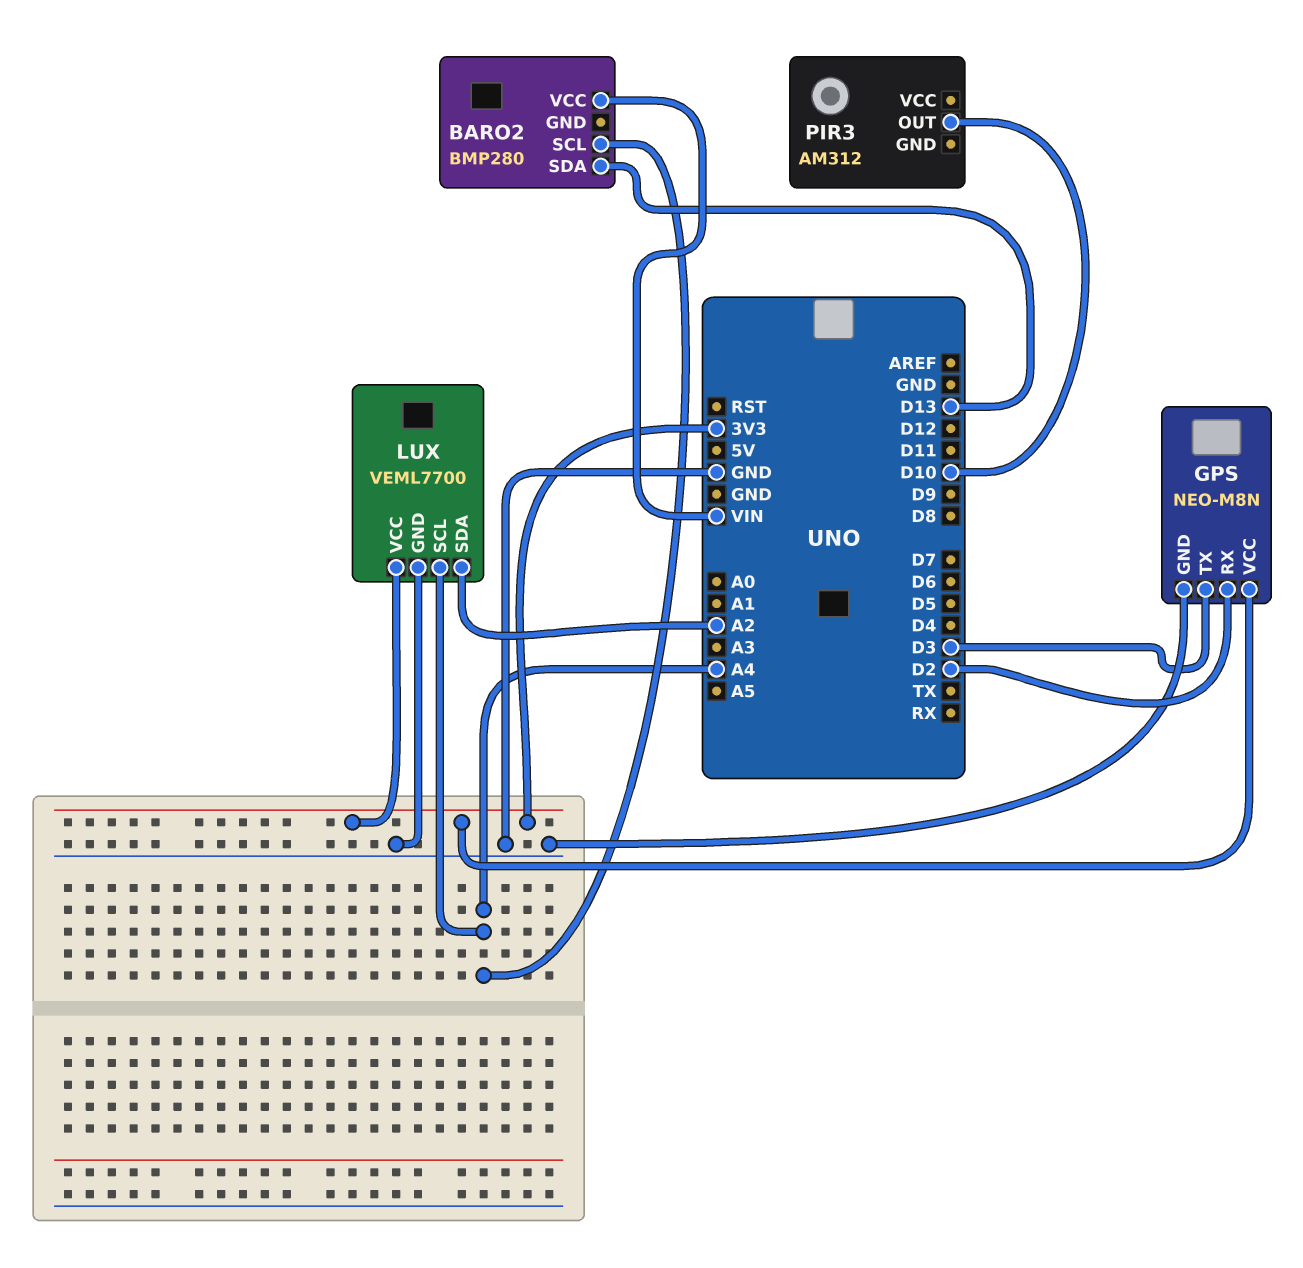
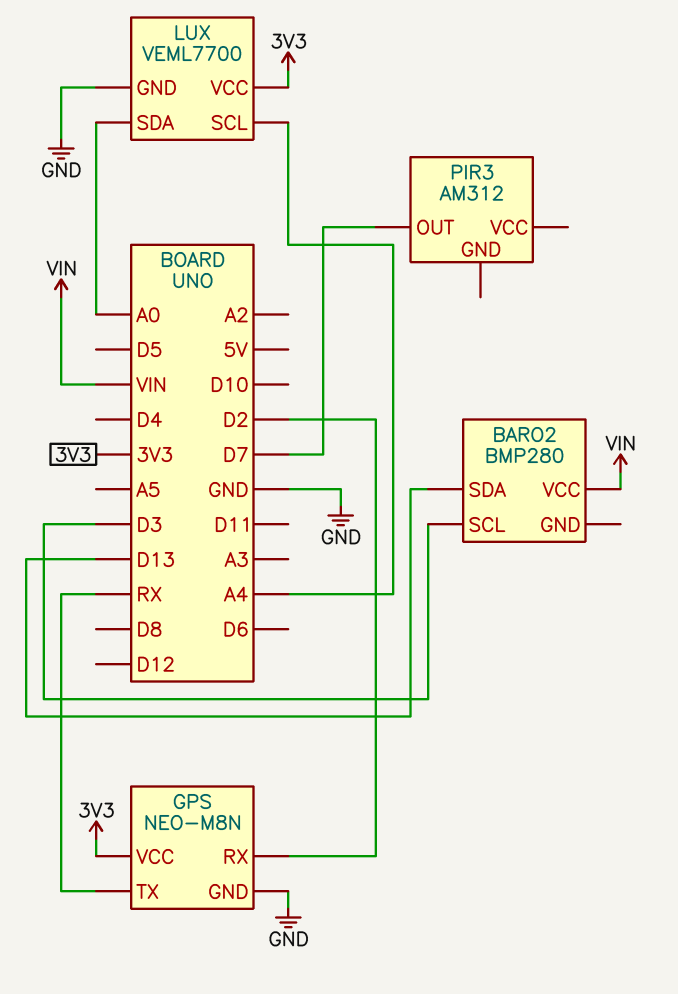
BARO2 pin SCL: A4 -> D3
GPS pin TX: D3 -> RX
LUX pin SDA: A2 -> A0
PIR3 pin OUT: D10 -> D7

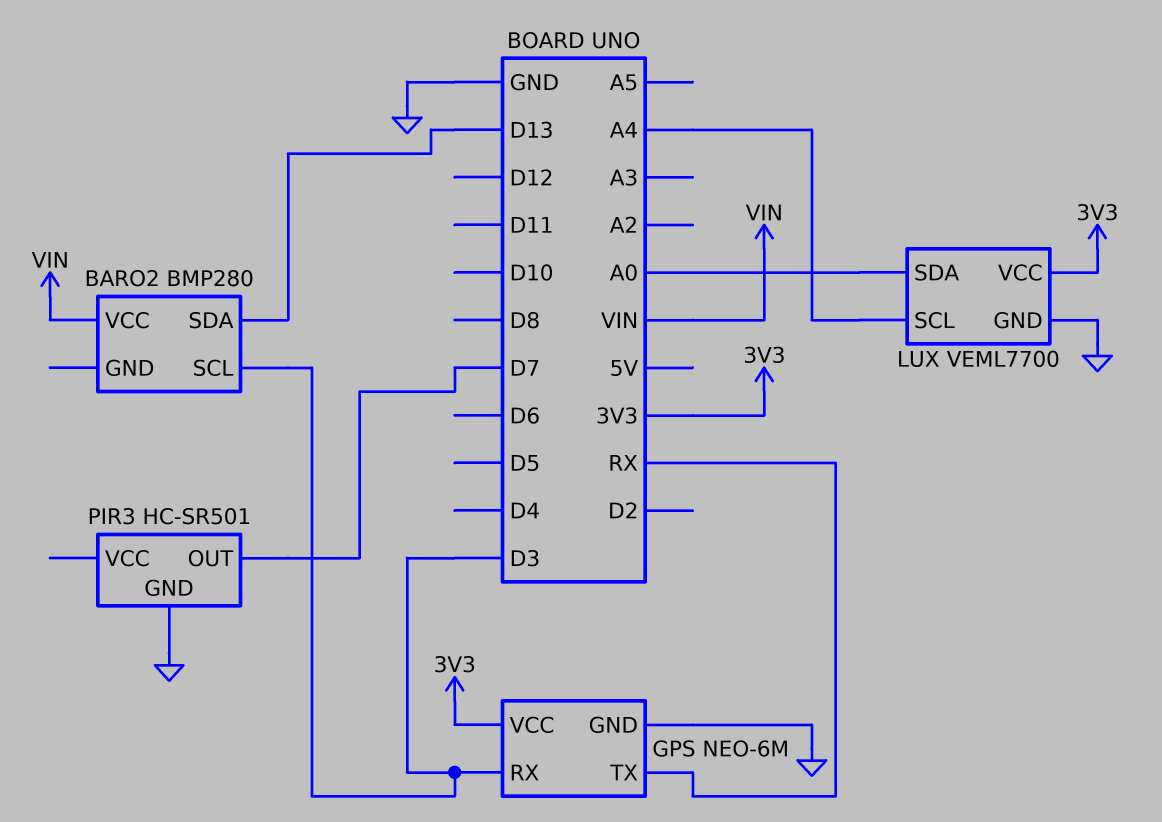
GPS: NEO-M8N -> NEO-6M
GPS pin RX: D2 -> D3
PIR3: AM312 -> HC-SR501
PIR3 pin GND: none -> GND

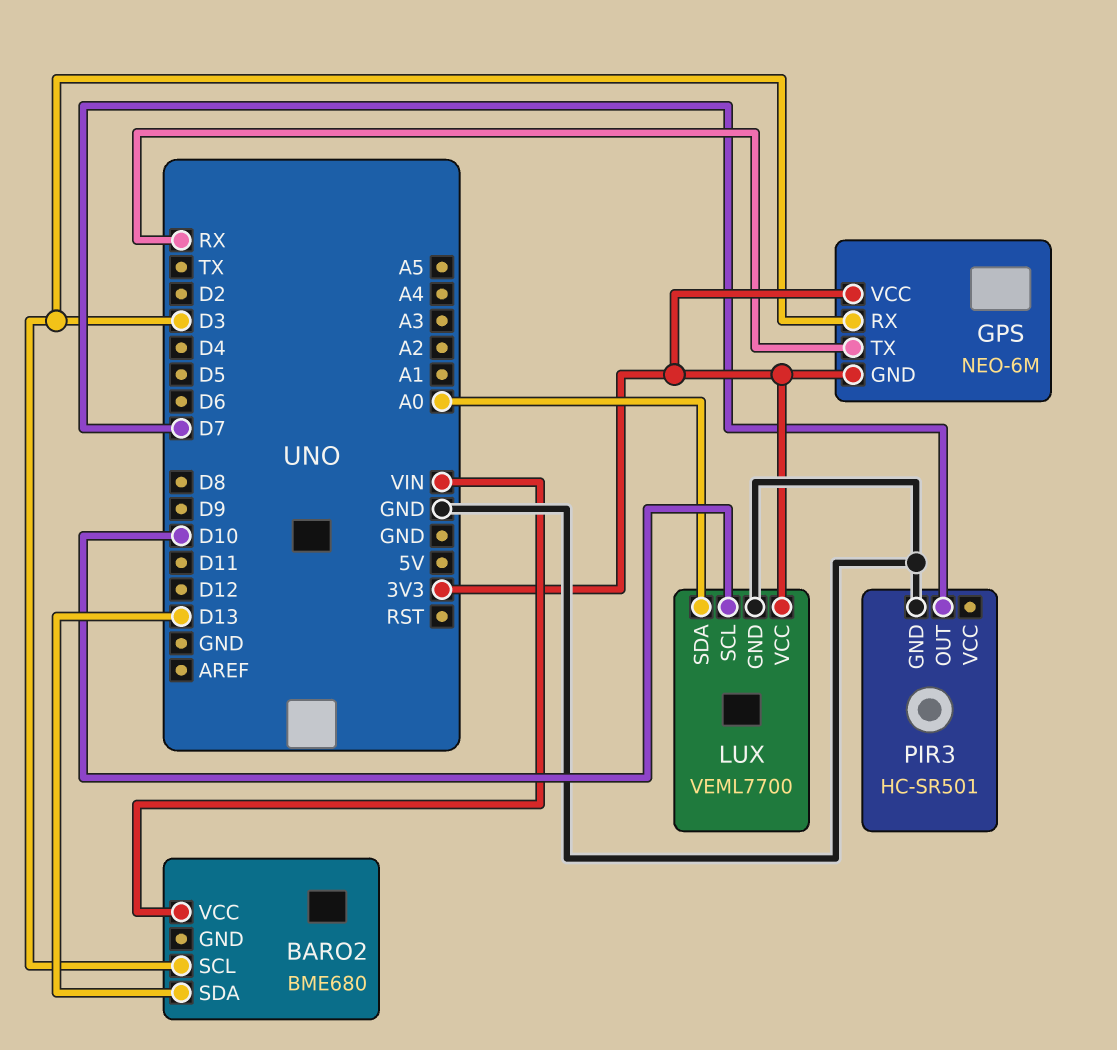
BARO2: BMP280 -> BME680
GPS pin GND: GND -> 3V3
LUX pin SCL: A4 -> D10

